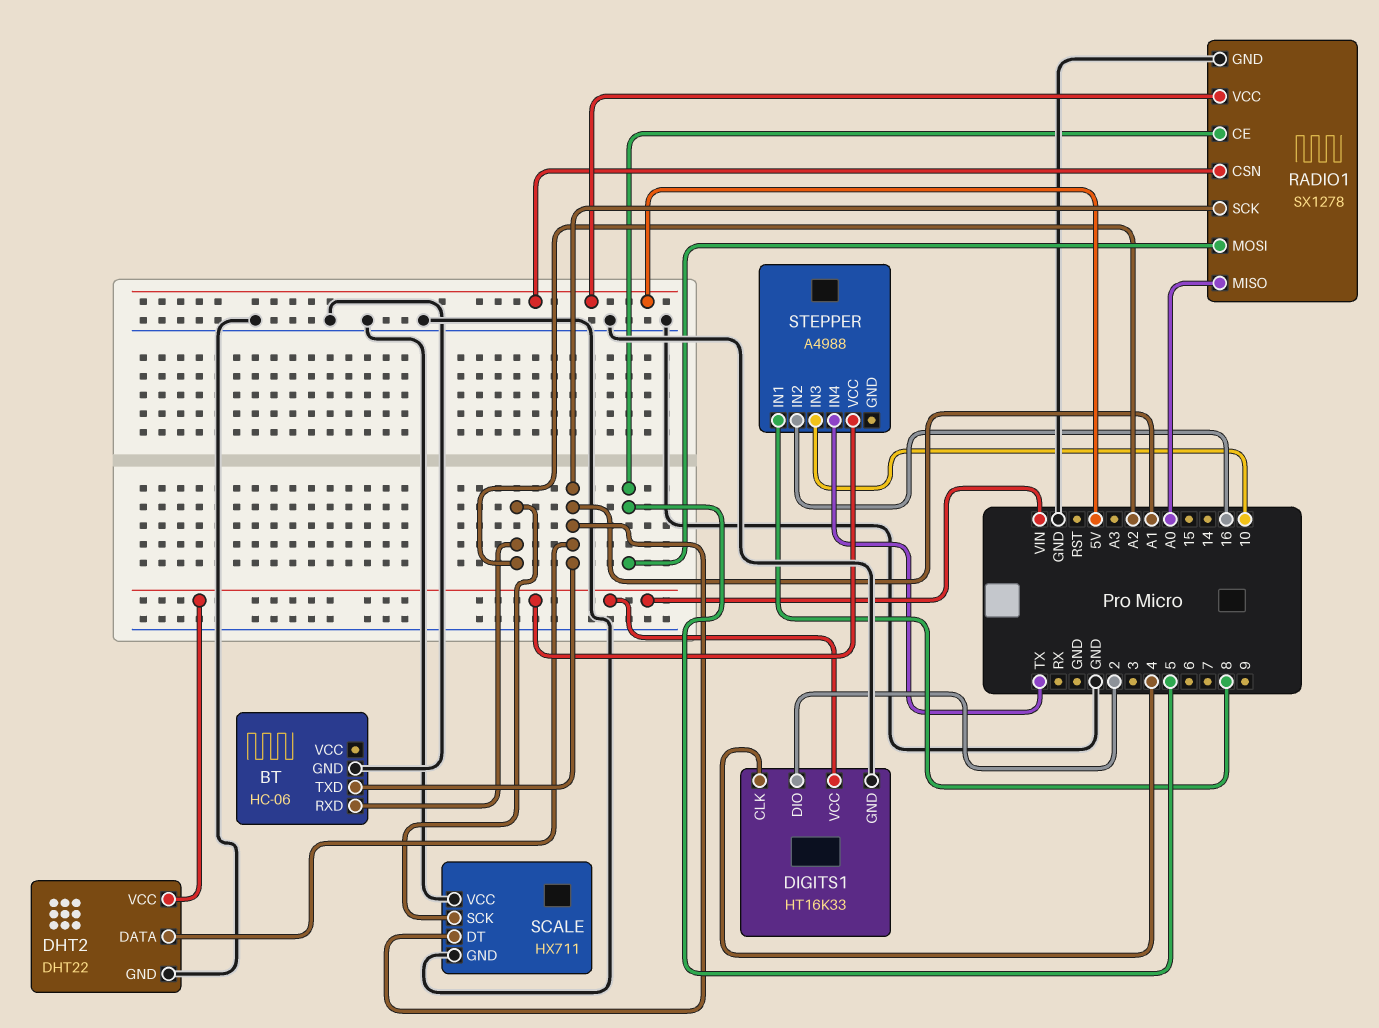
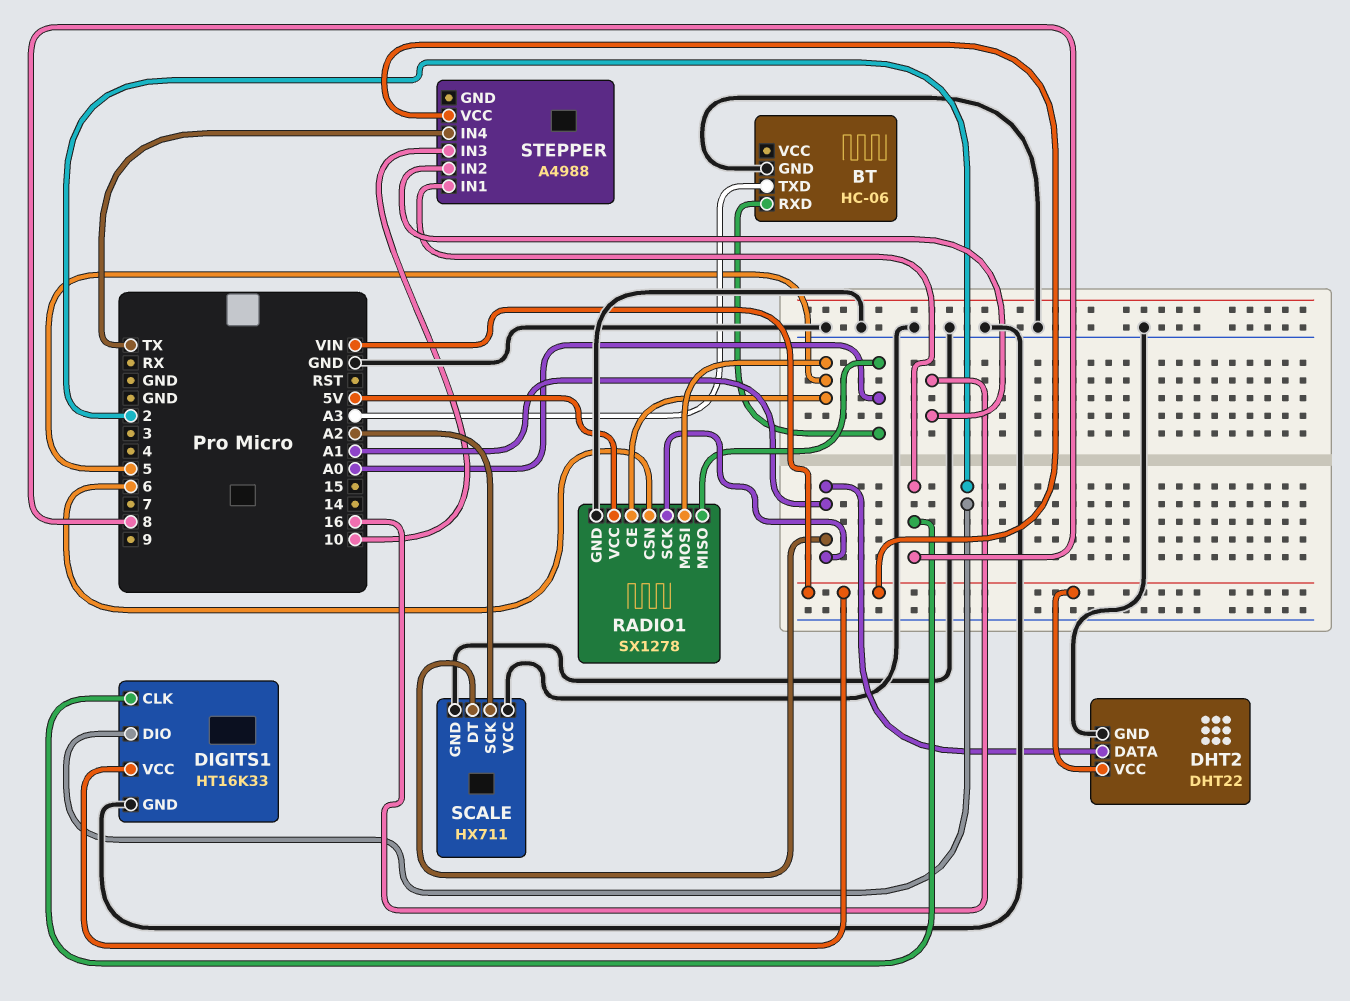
BT pin RXD: A2 -> A0
BT pin TXD: A1 -> A3
DIGITS1 pin CLK: 4 -> 8
RADIO1 pin CSN: 5V -> 6

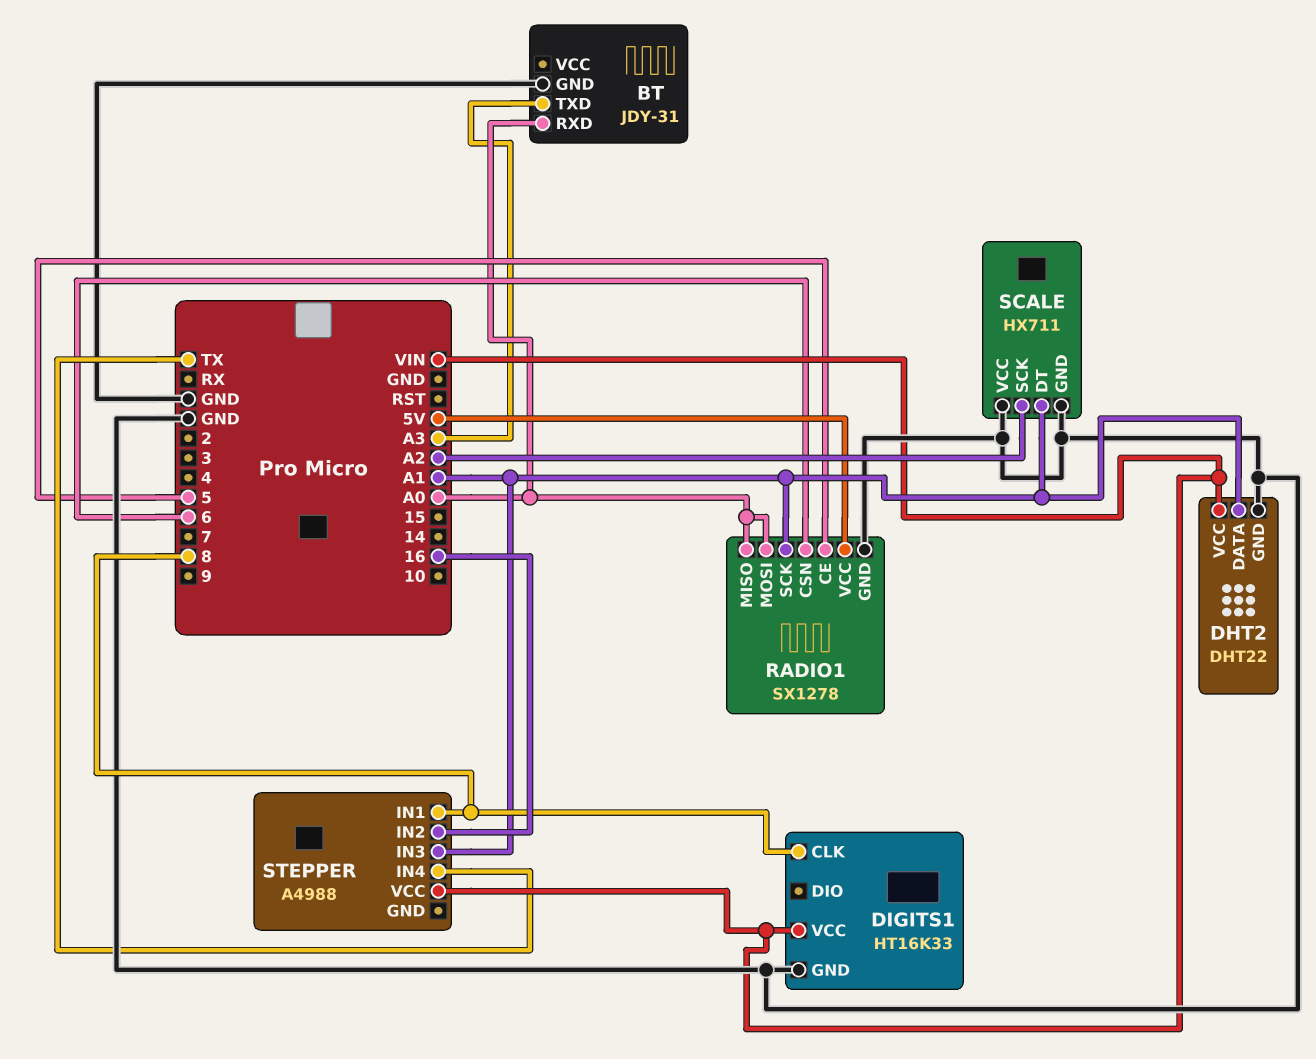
BT: HC-06 -> JDY-31
DIGITS1 pin DIO: 2 -> none
RADIO1 pin MOSI: 5 -> A0
STEPPER pin IN3: 10 -> A1

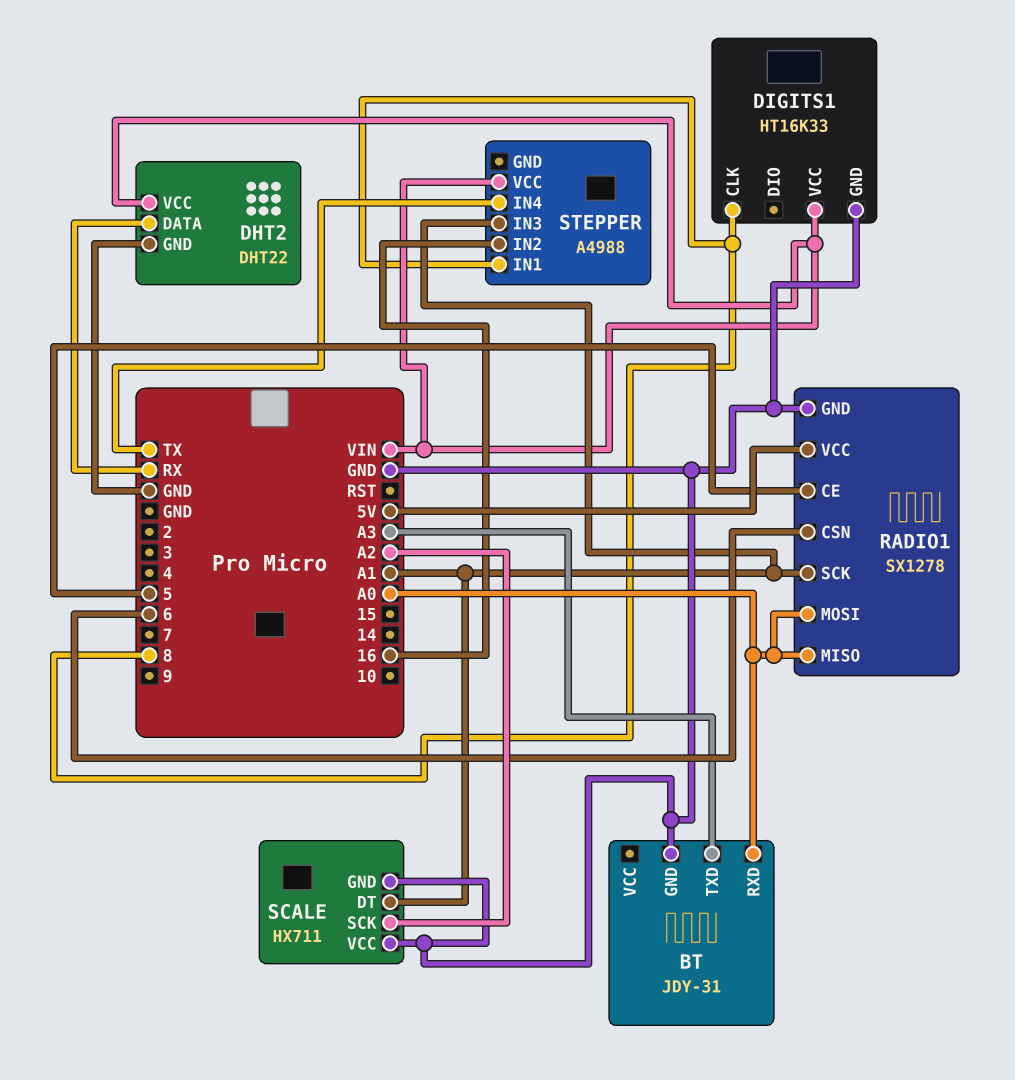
DHT2 pin DATA: A1 -> RX

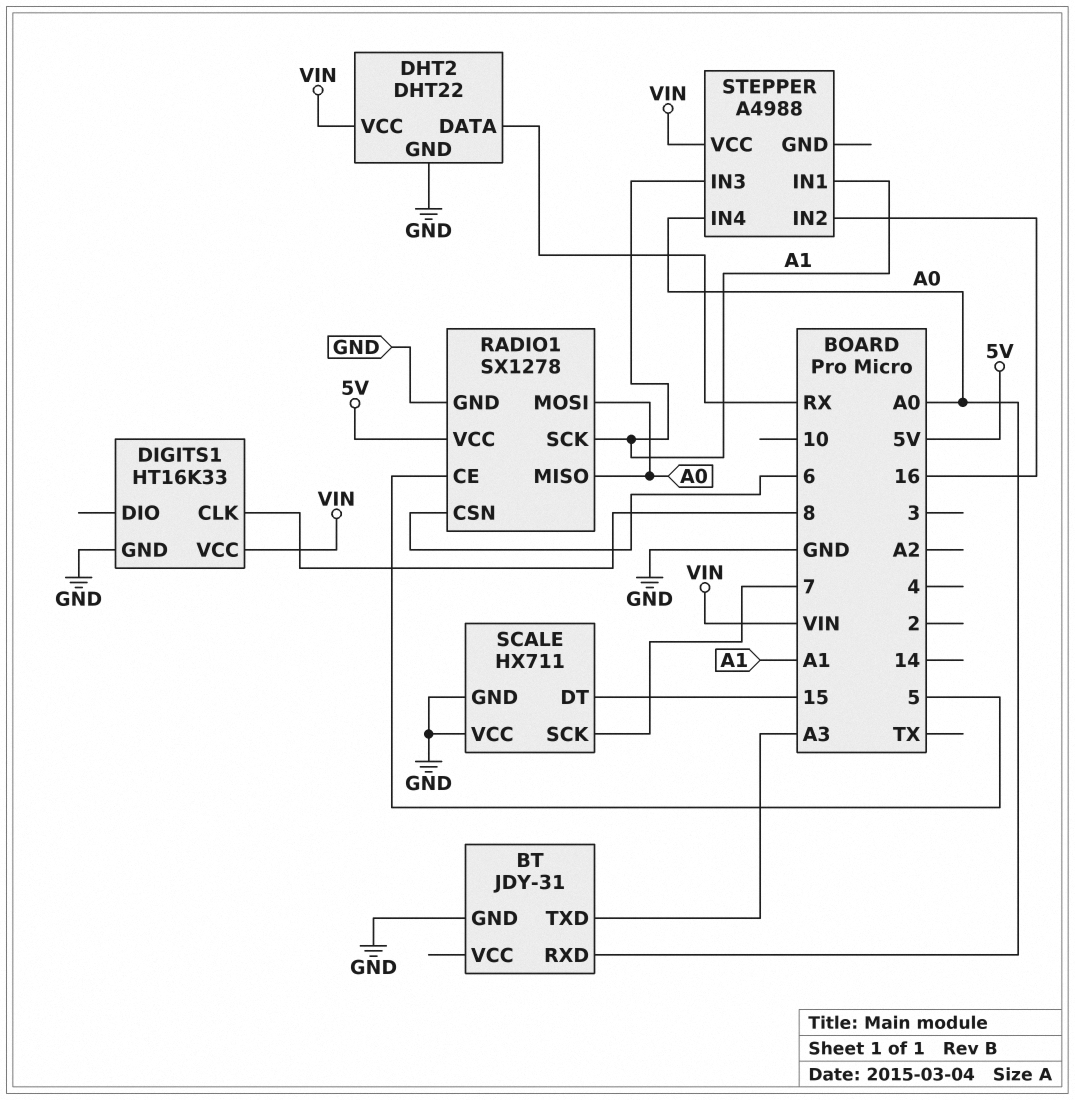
SCALE pin DT: A1 -> 15
SCALE pin SCK: A2 -> 7
STEPPER pin IN1: 8 -> A1
STEPPER pin IN4: TX -> A0

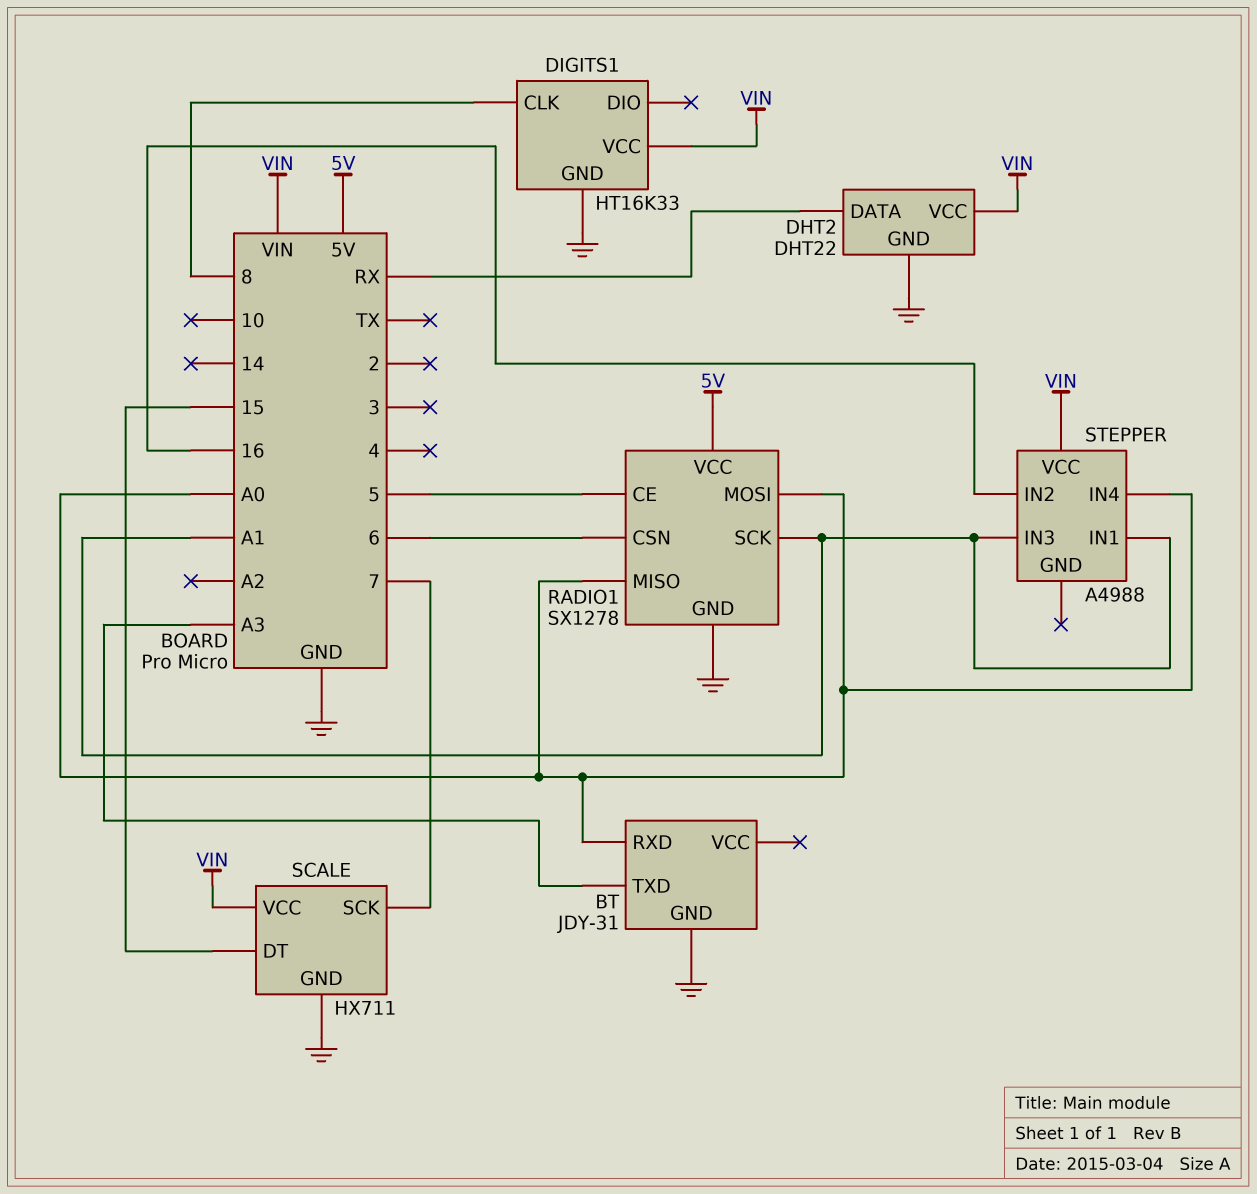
SCALE pin VCC: GND -> VIN

